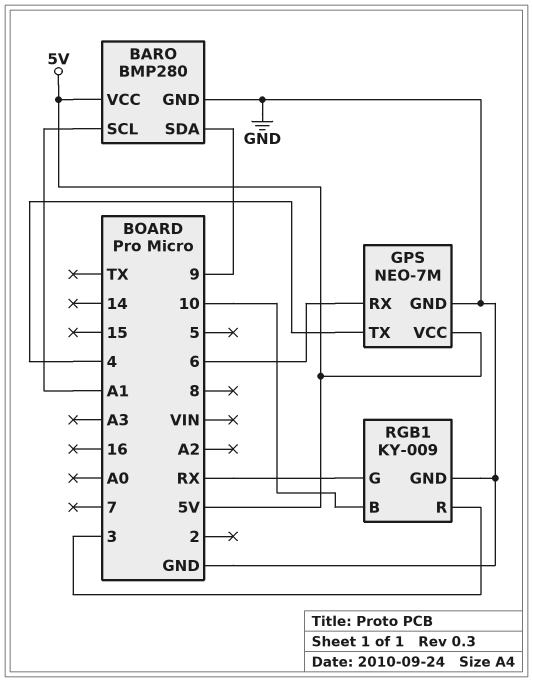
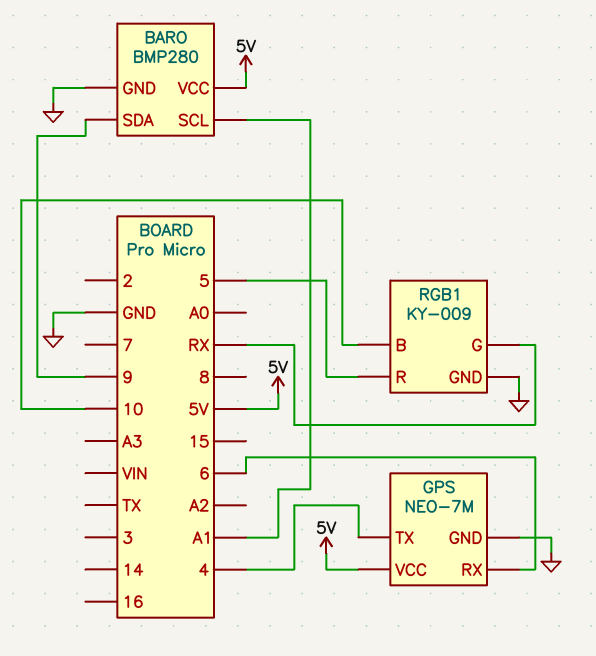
RGB1 pin R: 3 -> 5

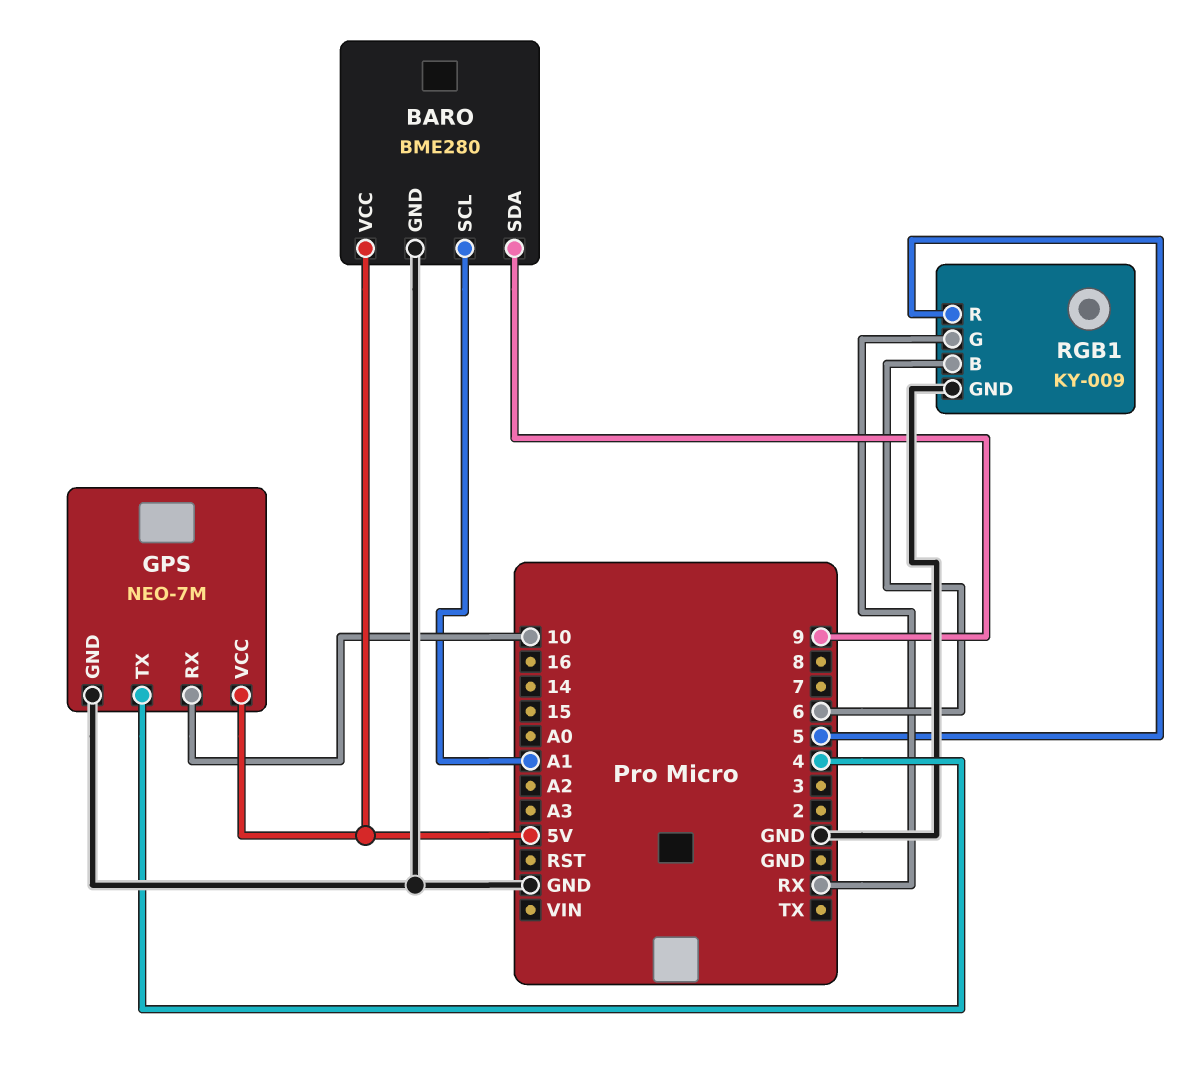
BARO: BMP280 -> BME280
GPS pin RX: 6 -> 10
RGB1 pin B: 10 -> 6

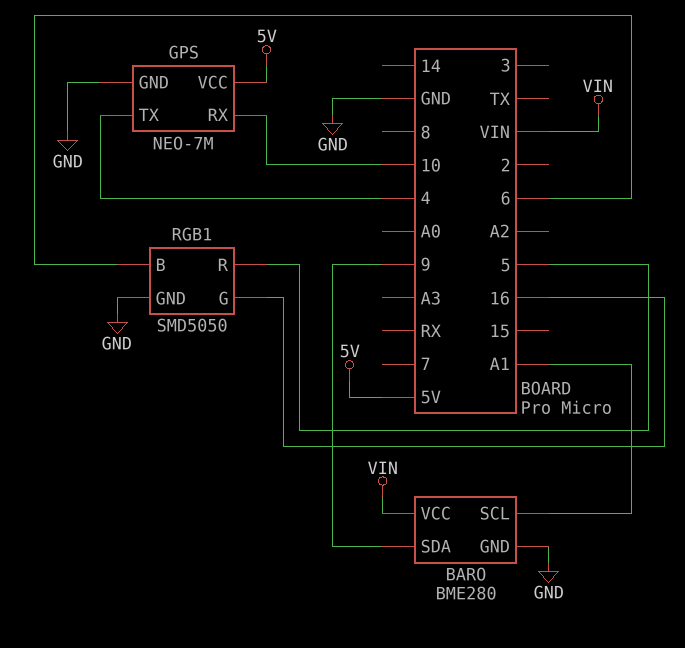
BARO pin VCC: 5V -> VIN
RGB1: KY-009 -> SMD5050
RGB1 pin G: RX -> 16

